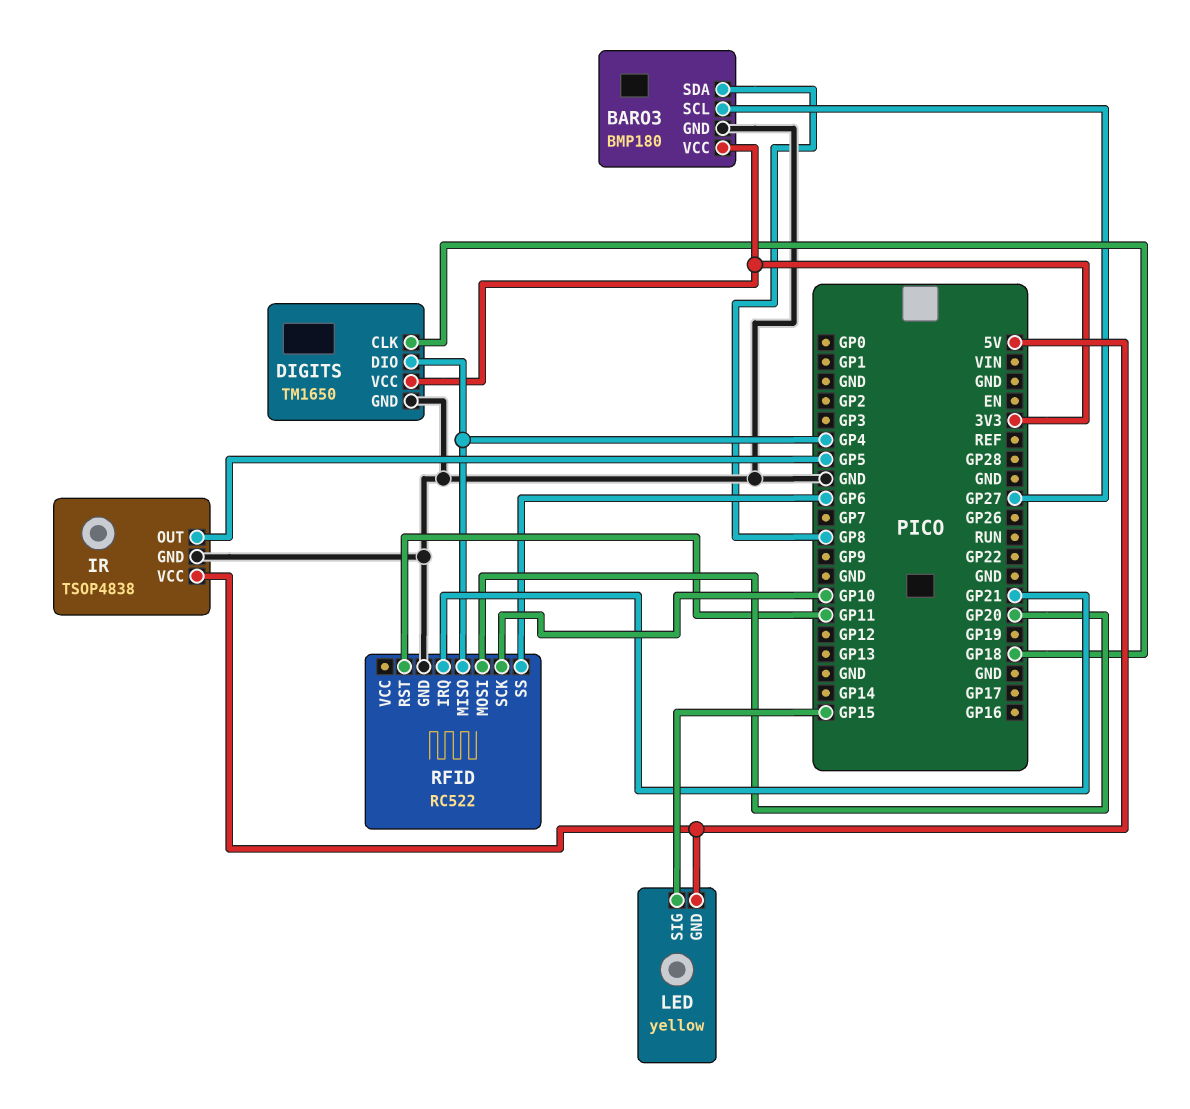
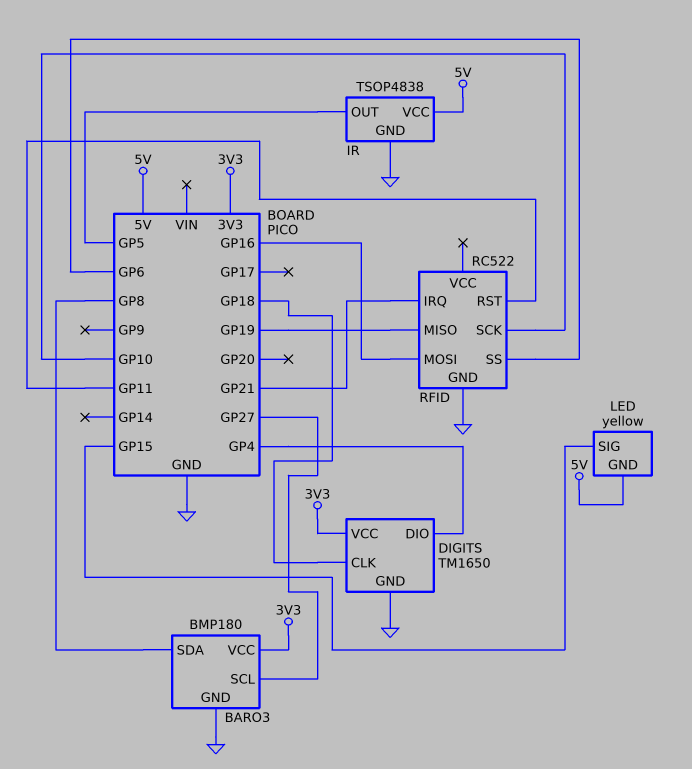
RFID pin MISO: GP4 -> GP19
RFID pin MOSI: GP20 -> GP16

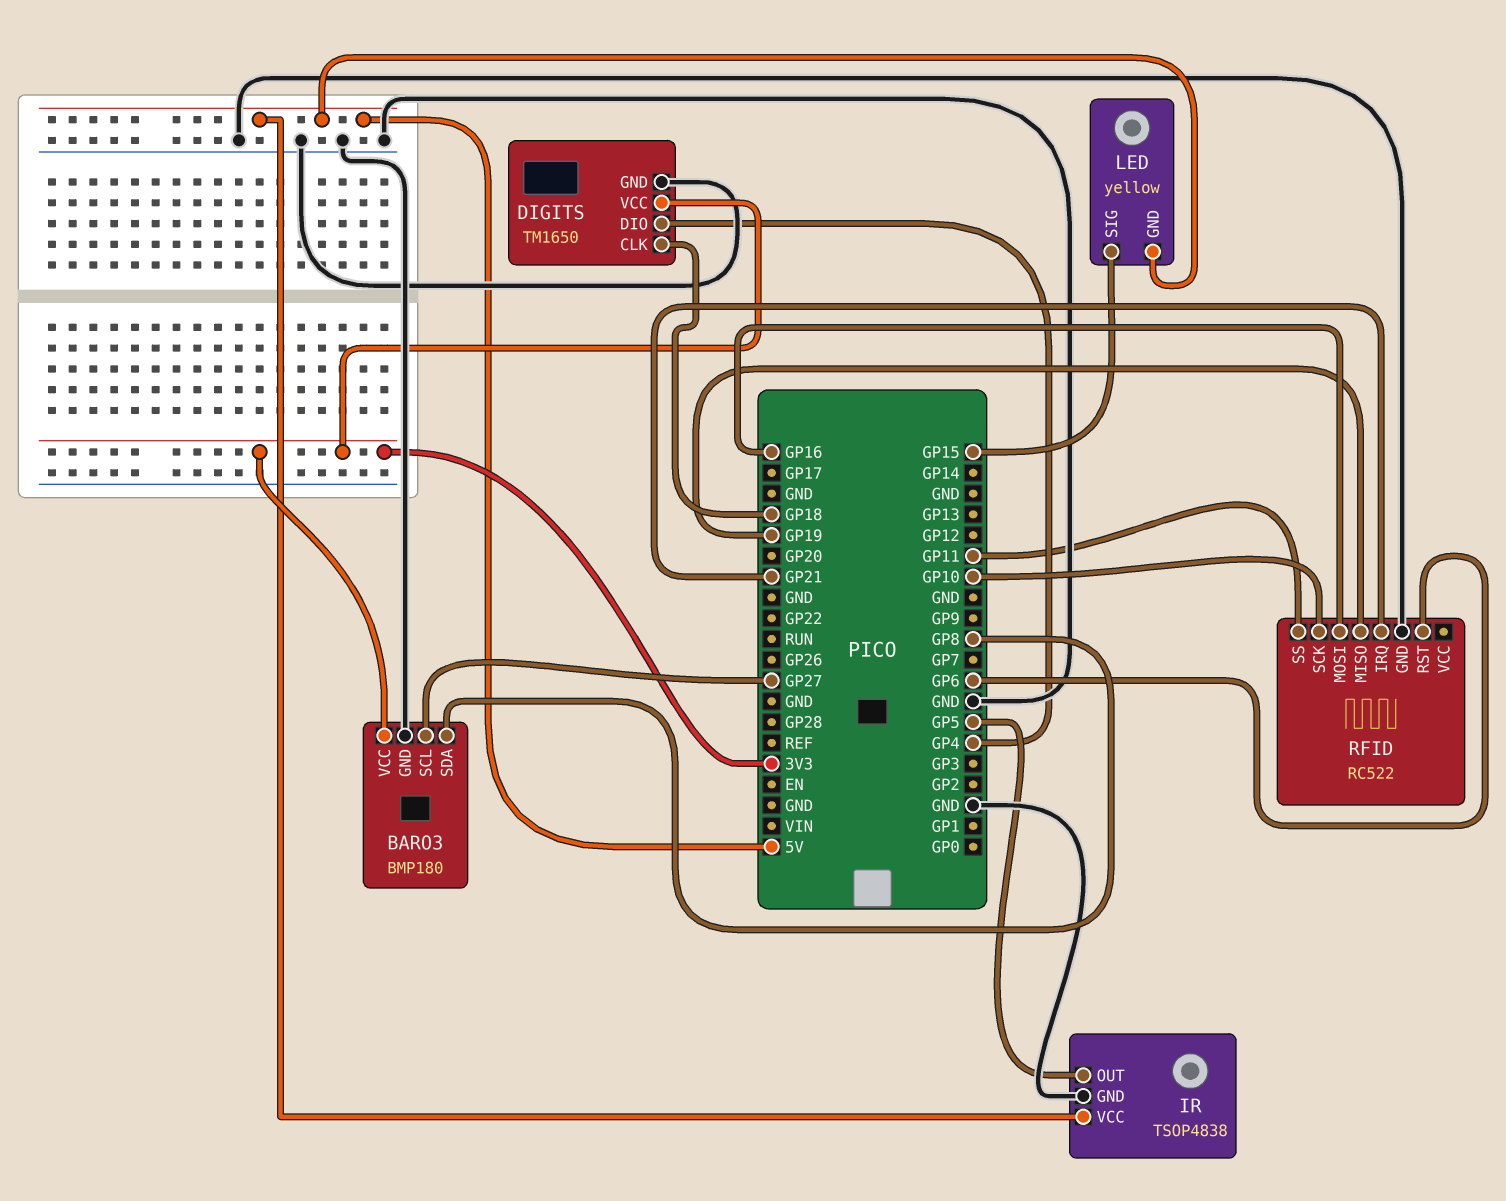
RFID pin RST: GP11 -> GP6
RFID pin SS: GP6 -> GP11

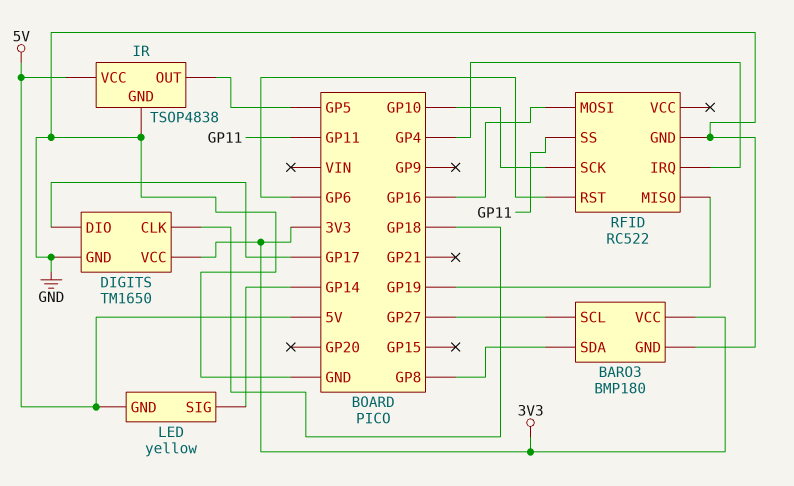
DIGITS pin DIO: GP4 -> GP17
LED pin SIG: GP15 -> GP14
RFID pin IRQ: GP21 -> GP4

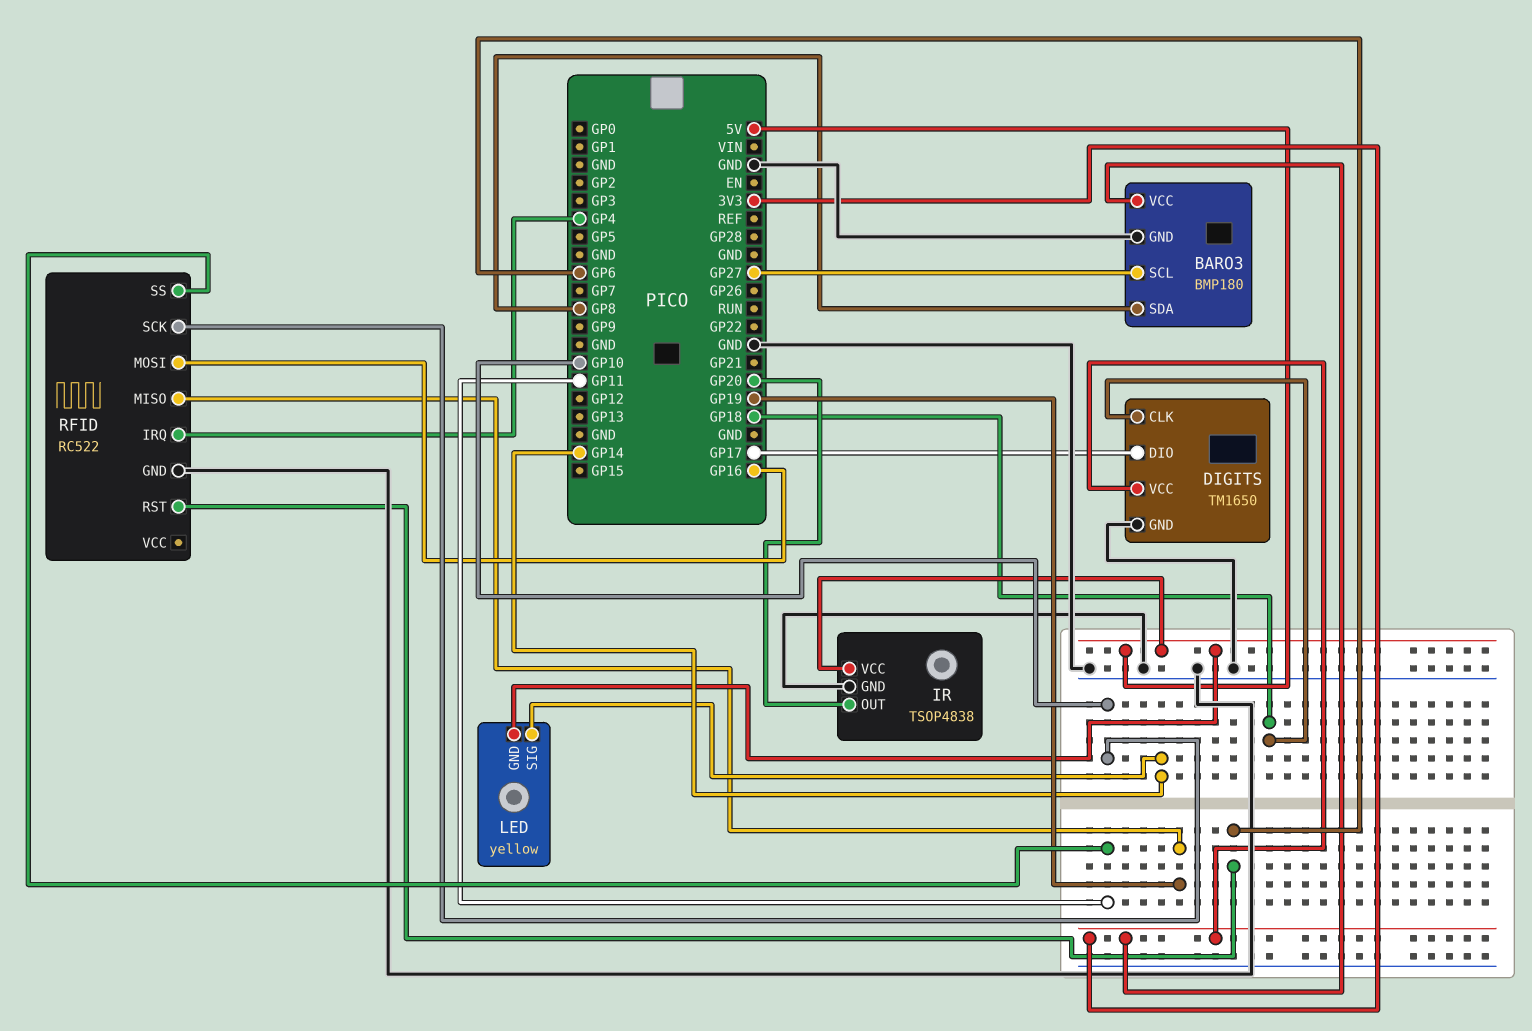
IR pin OUT: GP5 -> GP20

